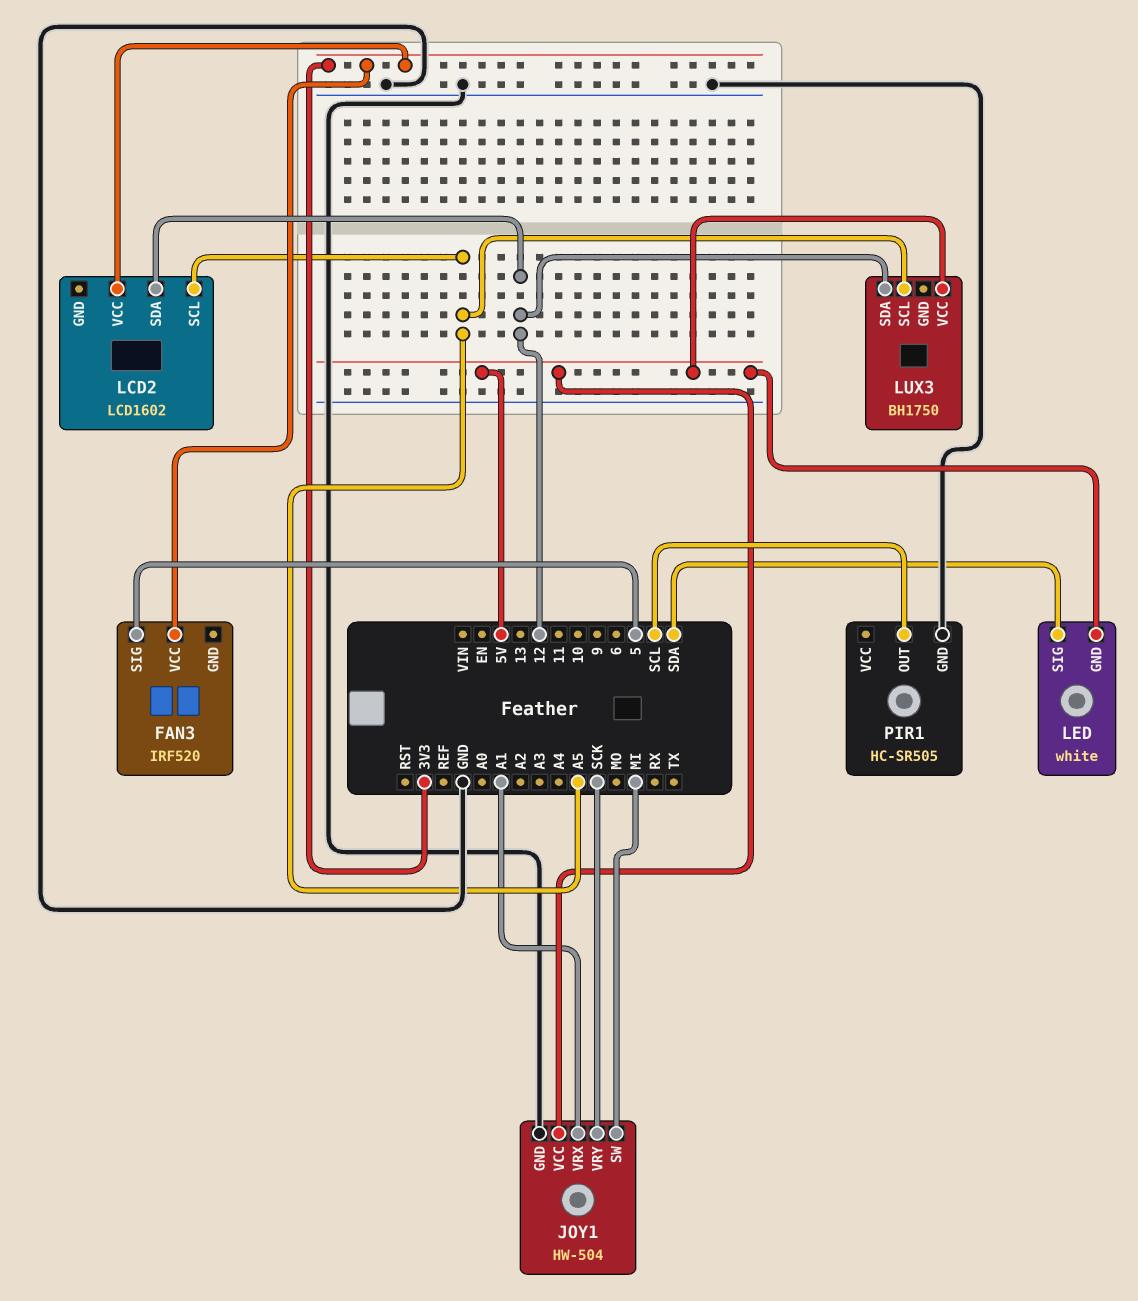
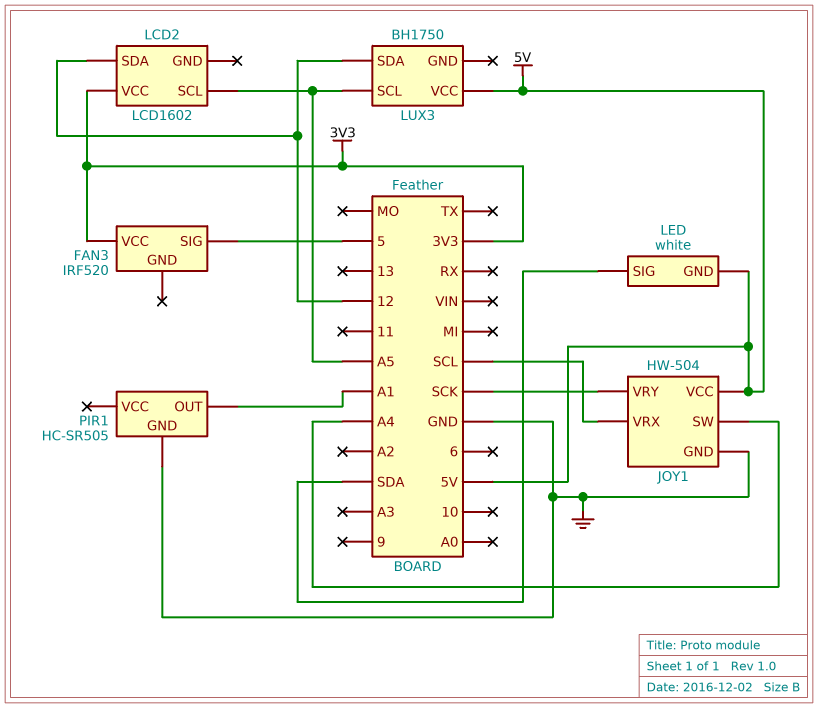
JOY1 pin SW: MI -> A4
JOY1 pin VRX: A1 -> SCL
PIR1 pin OUT: SCL -> A1

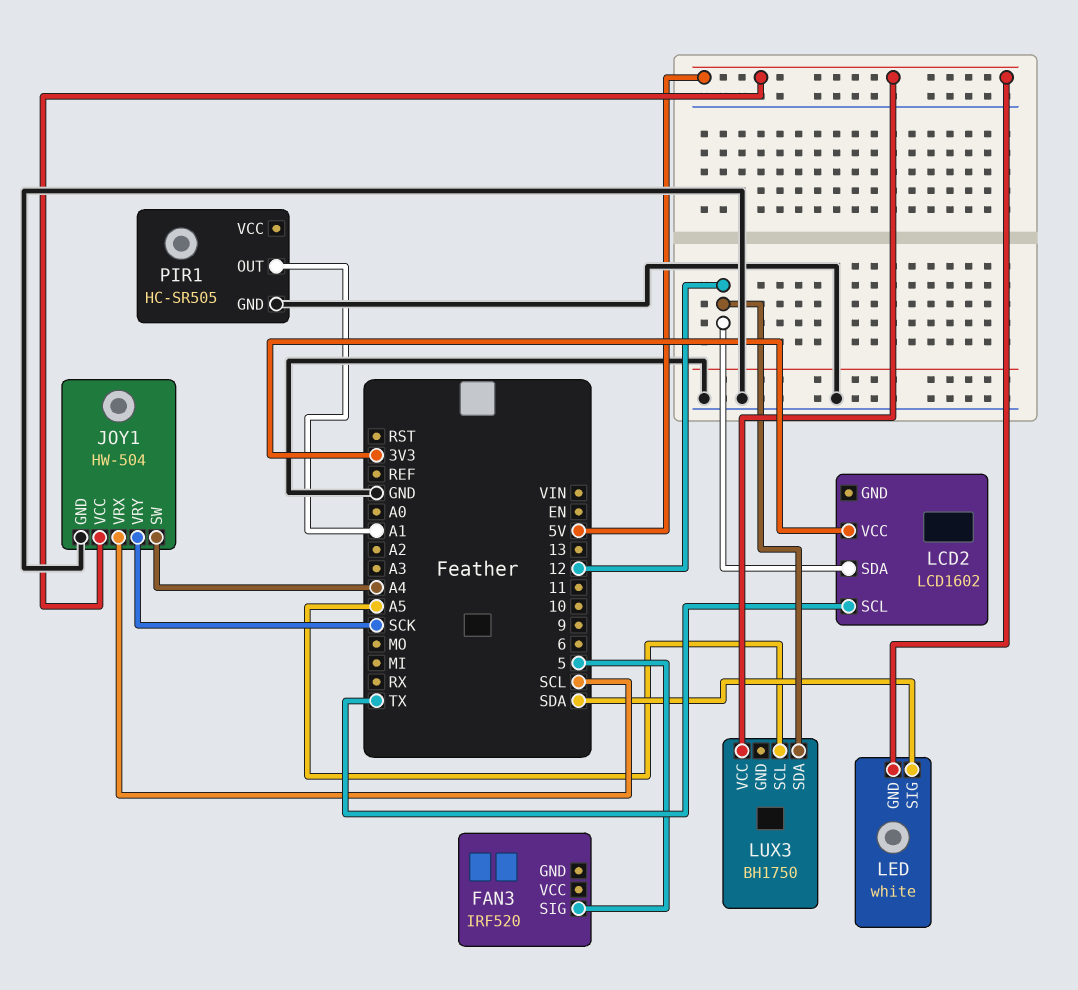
FAN3 pin VCC: 3V3 -> none
LCD2 pin SCL: A5 -> TX

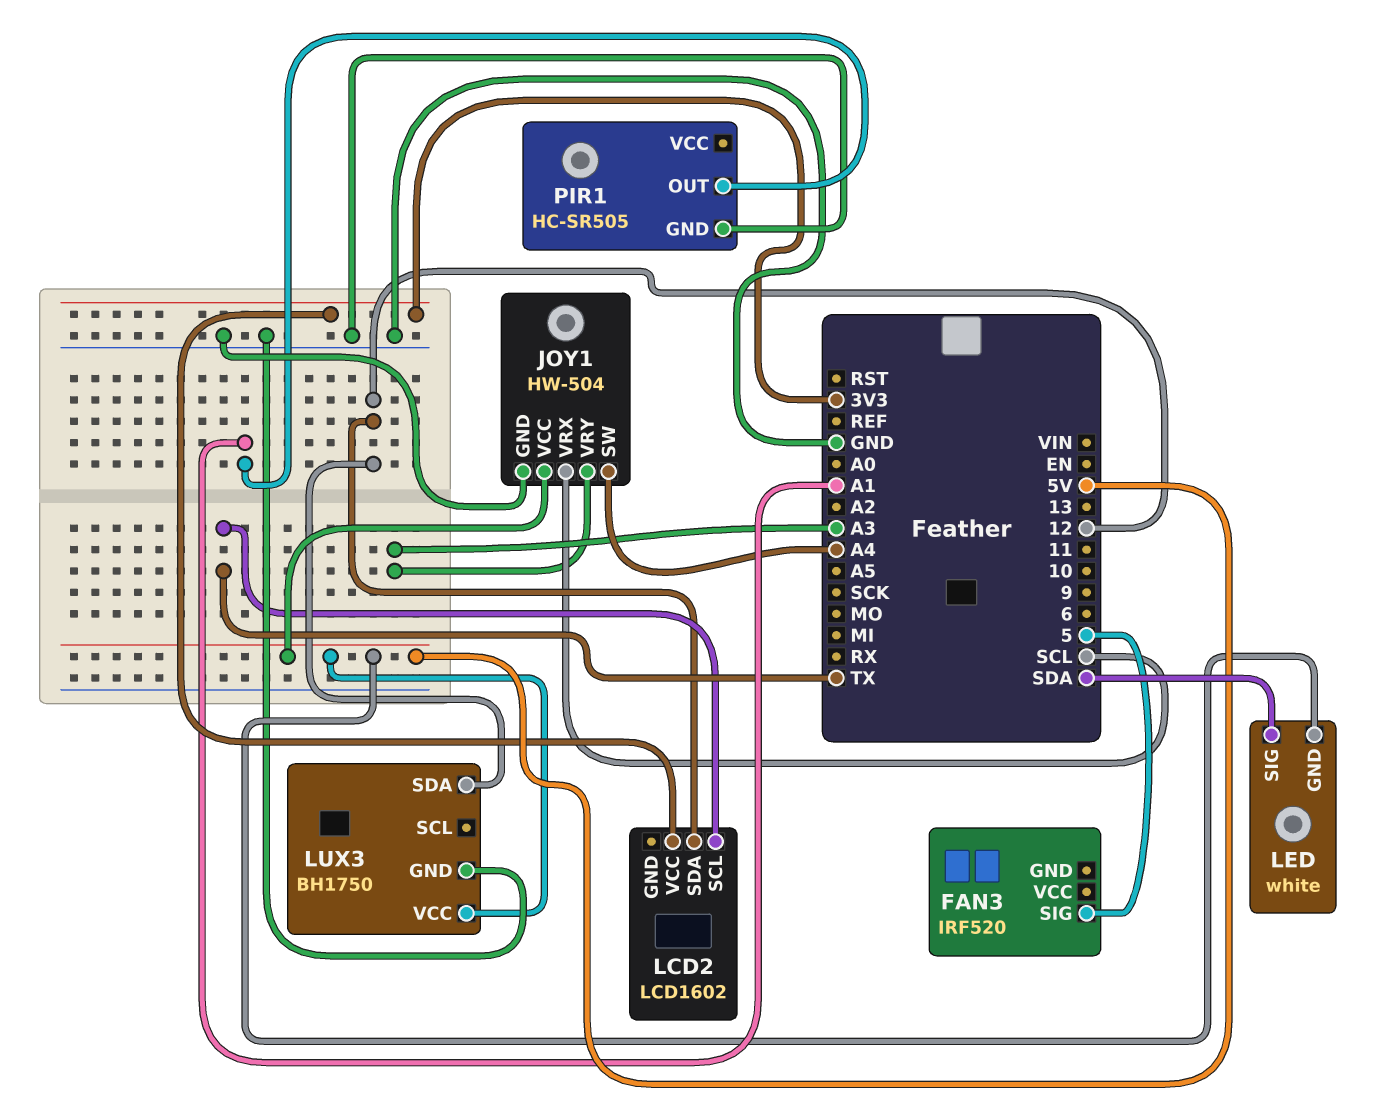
JOY1 pin VRY: SCK -> A3
LUX3 pin GND: none -> GND
LUX3 pin SCL: A5 -> none

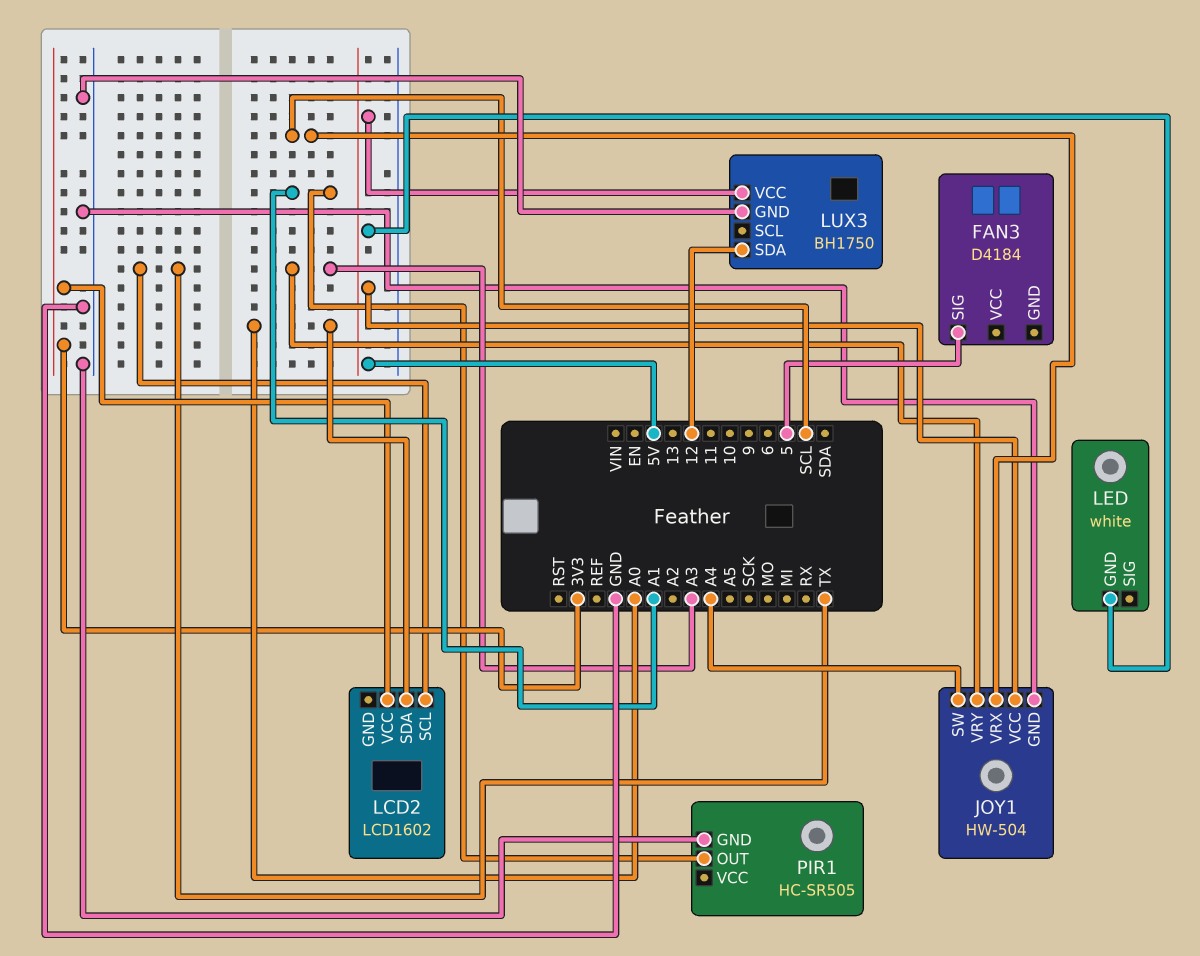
FAN3: IRF520 -> D4184
LCD2 pin SDA: 12 -> A0
LED pin SIG: SDA -> none

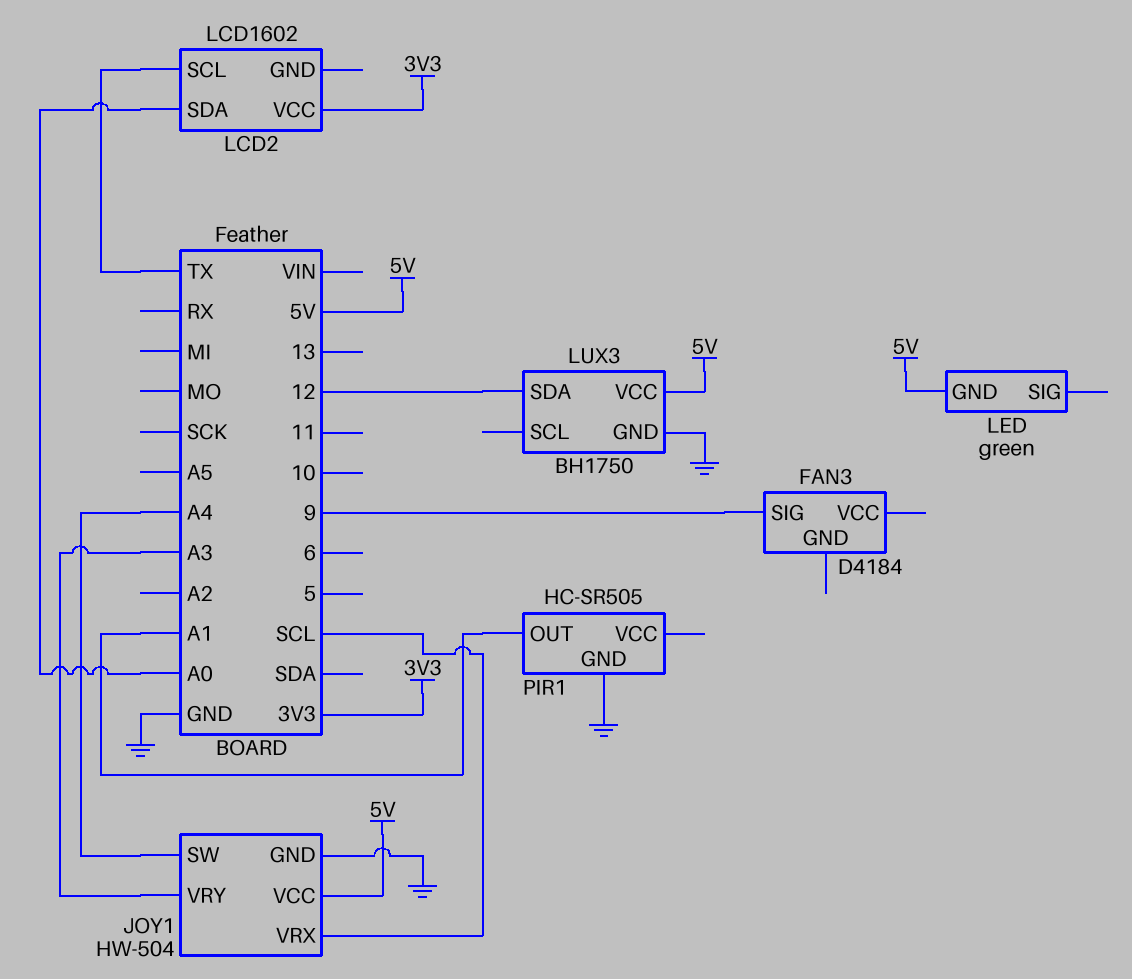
FAN3 pin SIG: 5 -> 9
LED: white -> green

